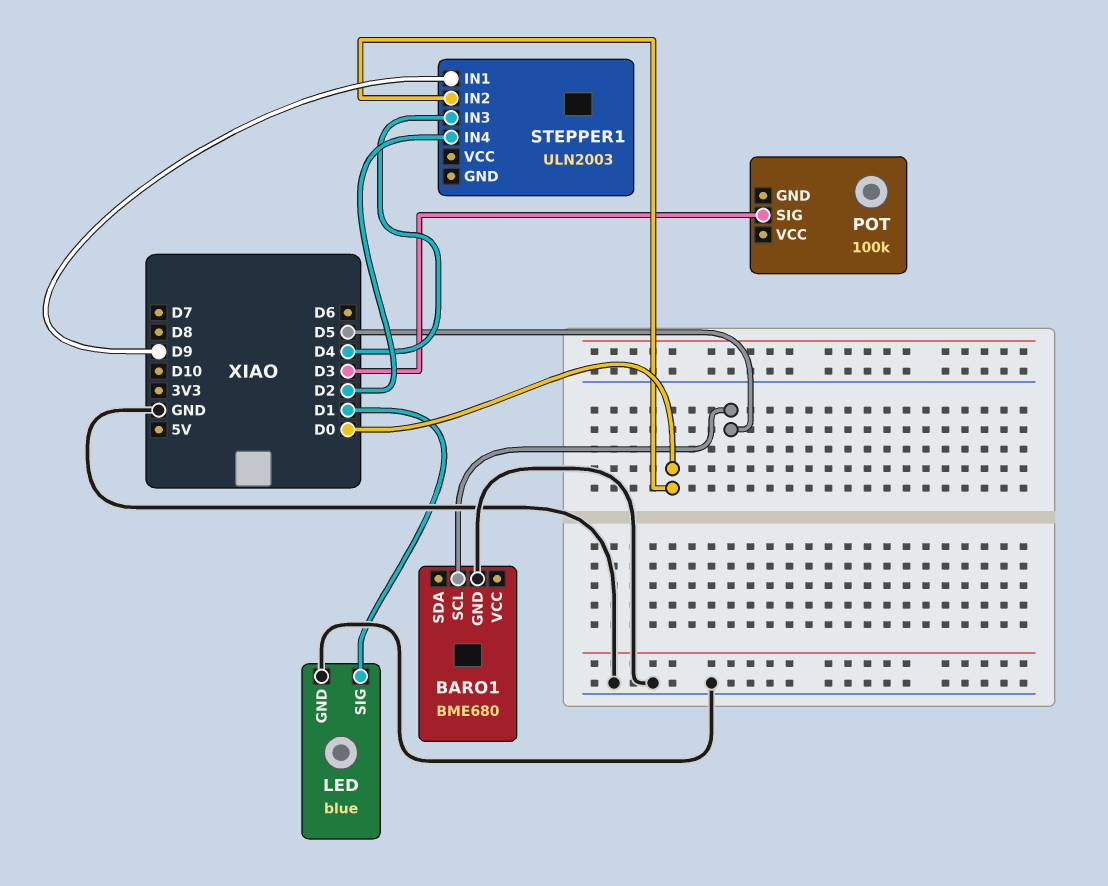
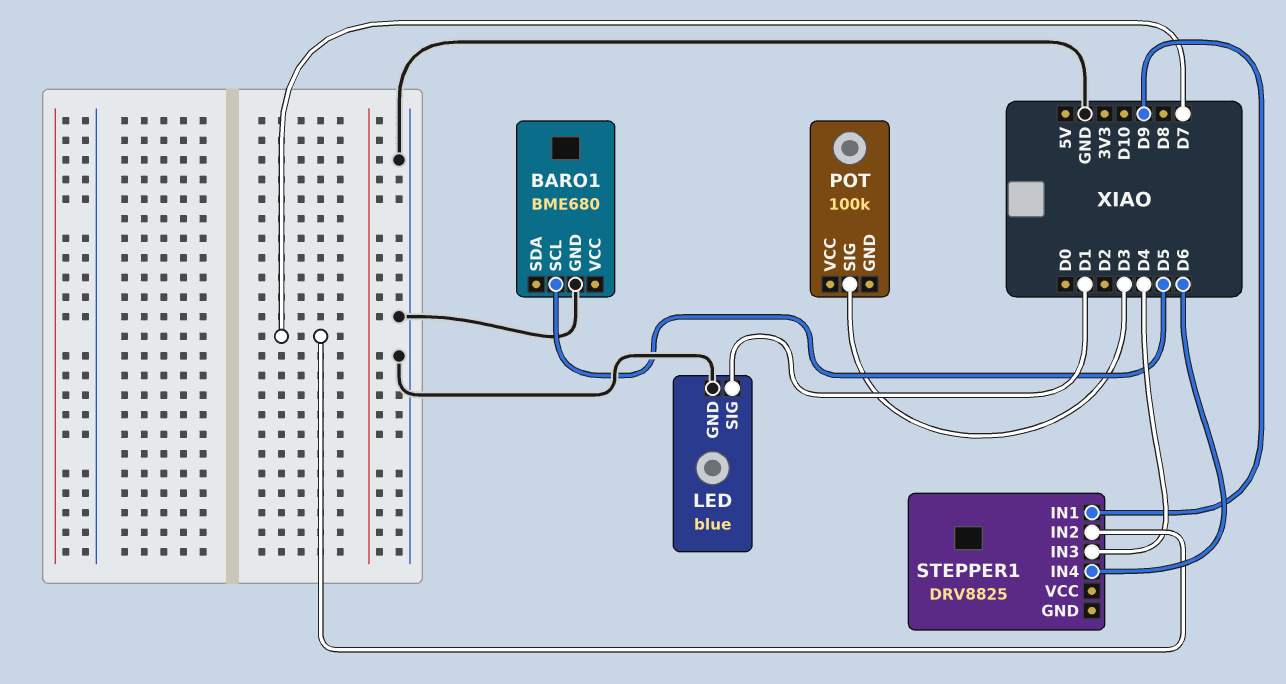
STEPPER1: ULN2003 -> DRV8825
STEPPER1 pin IN2: D0 -> D7
STEPPER1 pin IN4: D2 -> D6

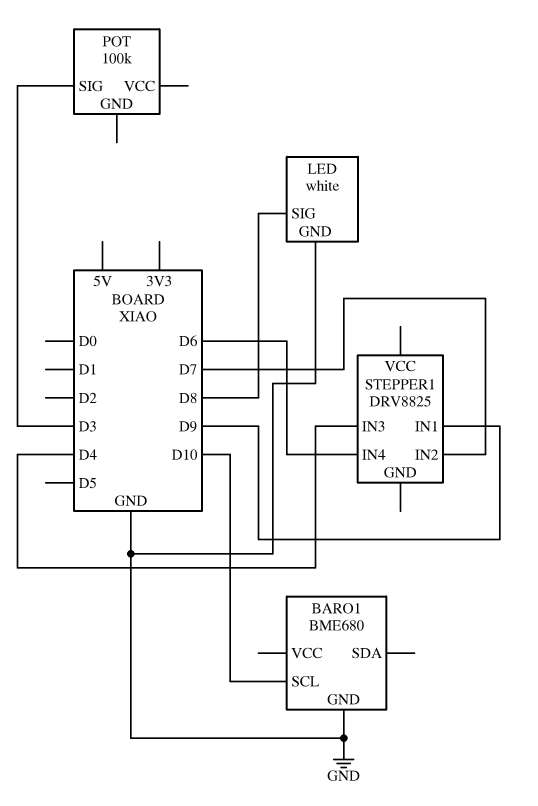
BARO1 pin SCL: D5 -> D10
LED: blue -> white
LED pin SIG: D1 -> D8

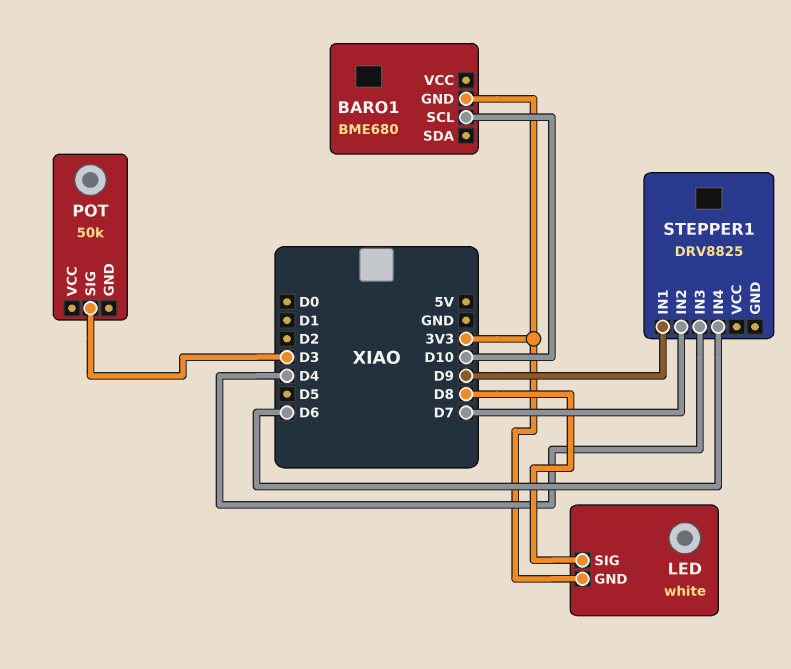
BARO1 pin GND: GND -> 3V3
LED pin GND: GND -> 3V3
POT: 100k -> 50k

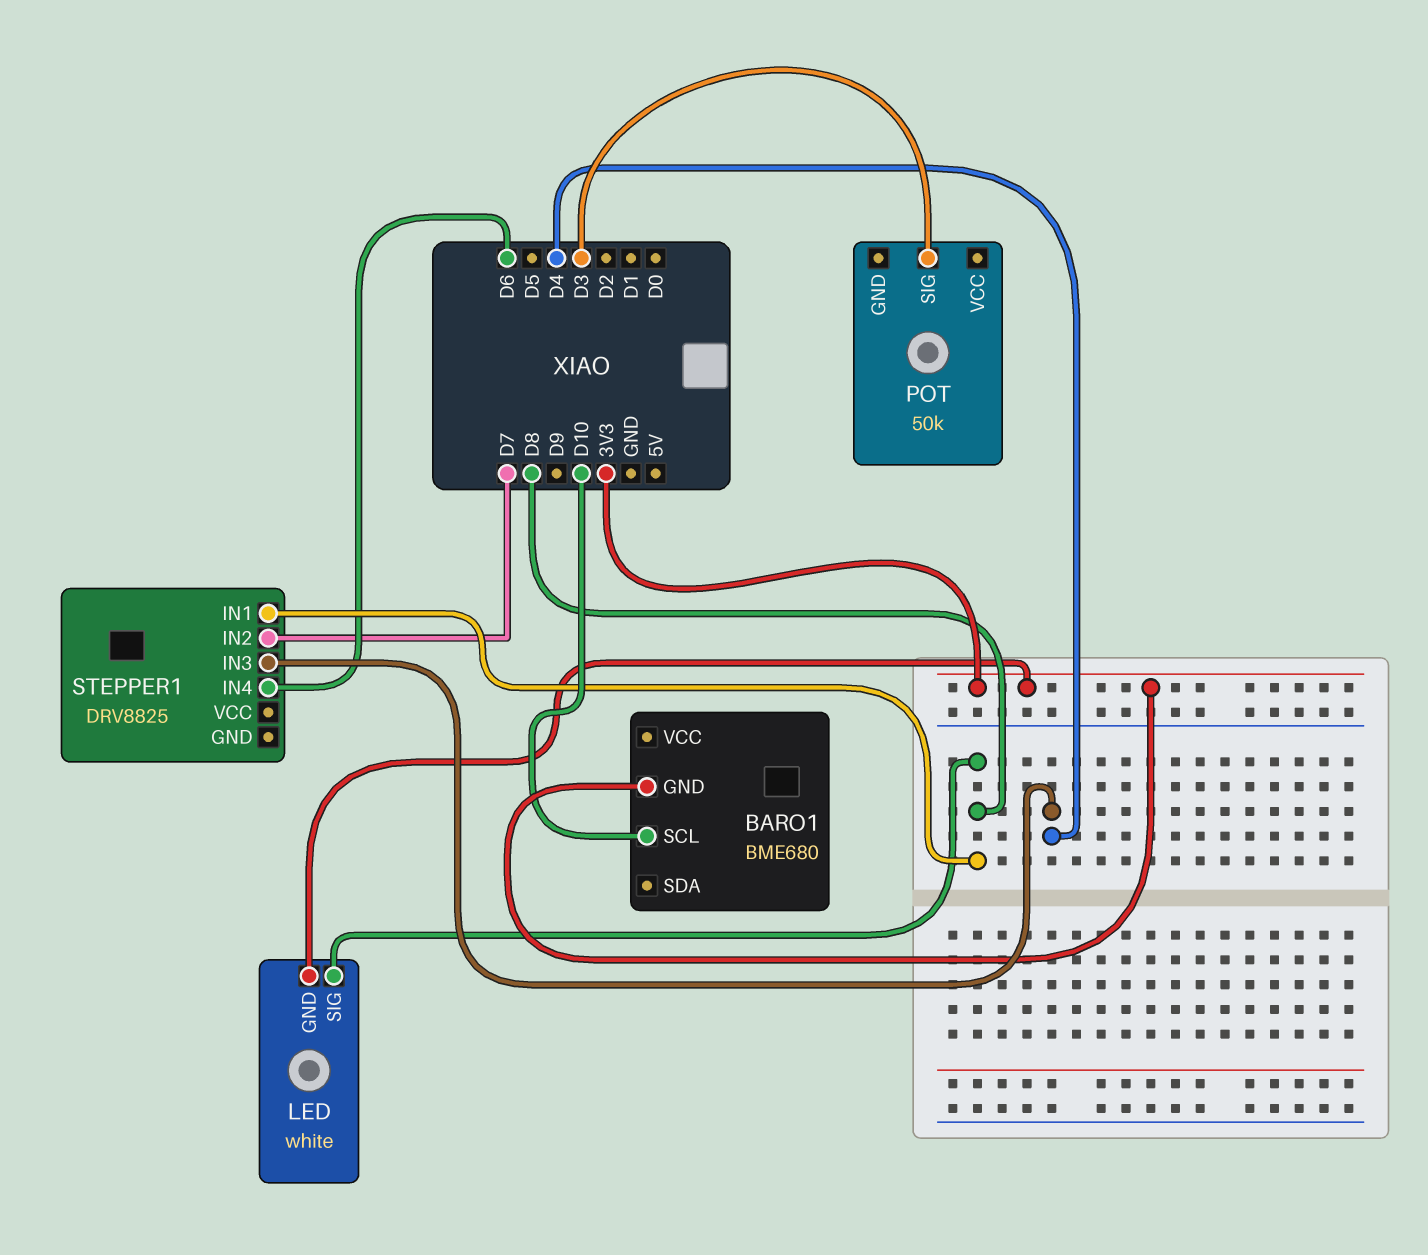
STEPPER1 pin IN1: D9 -> D8

